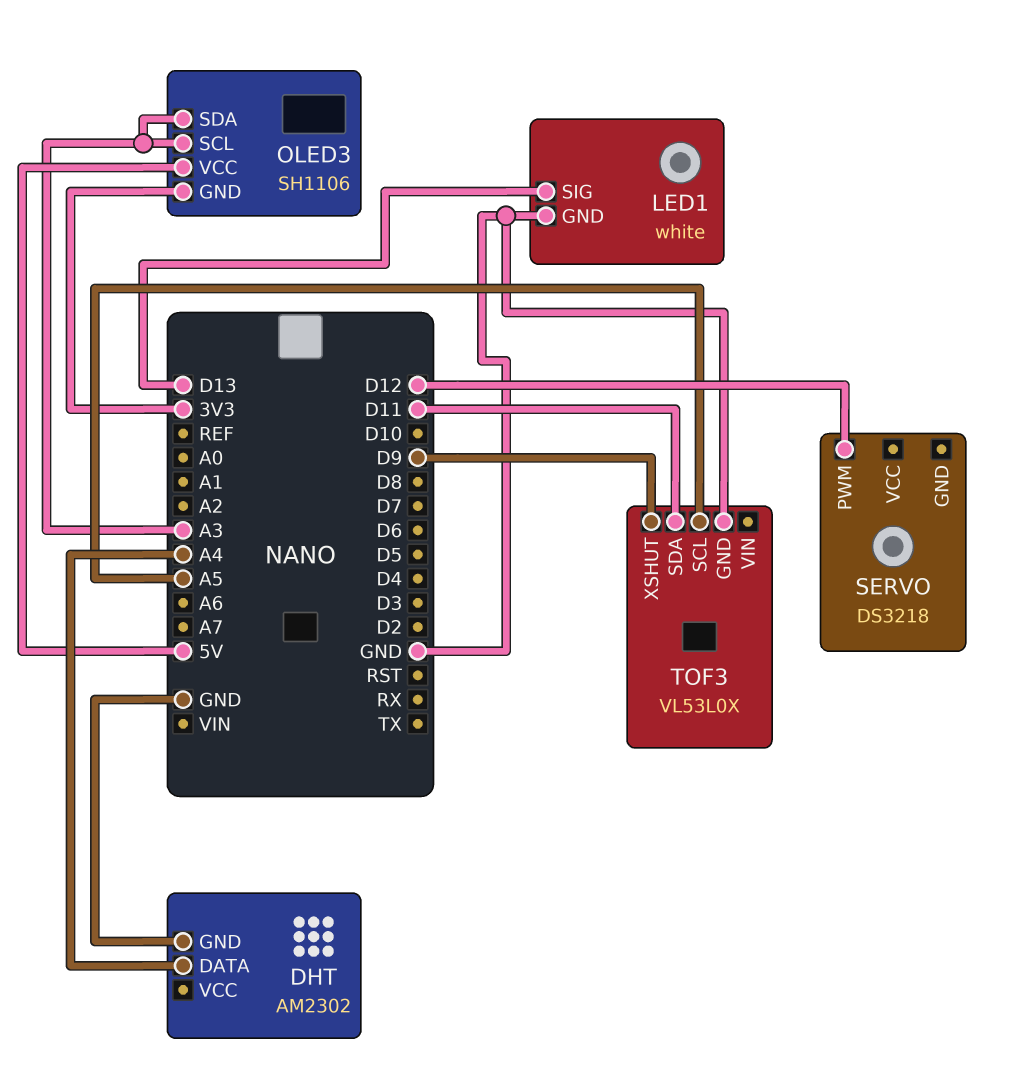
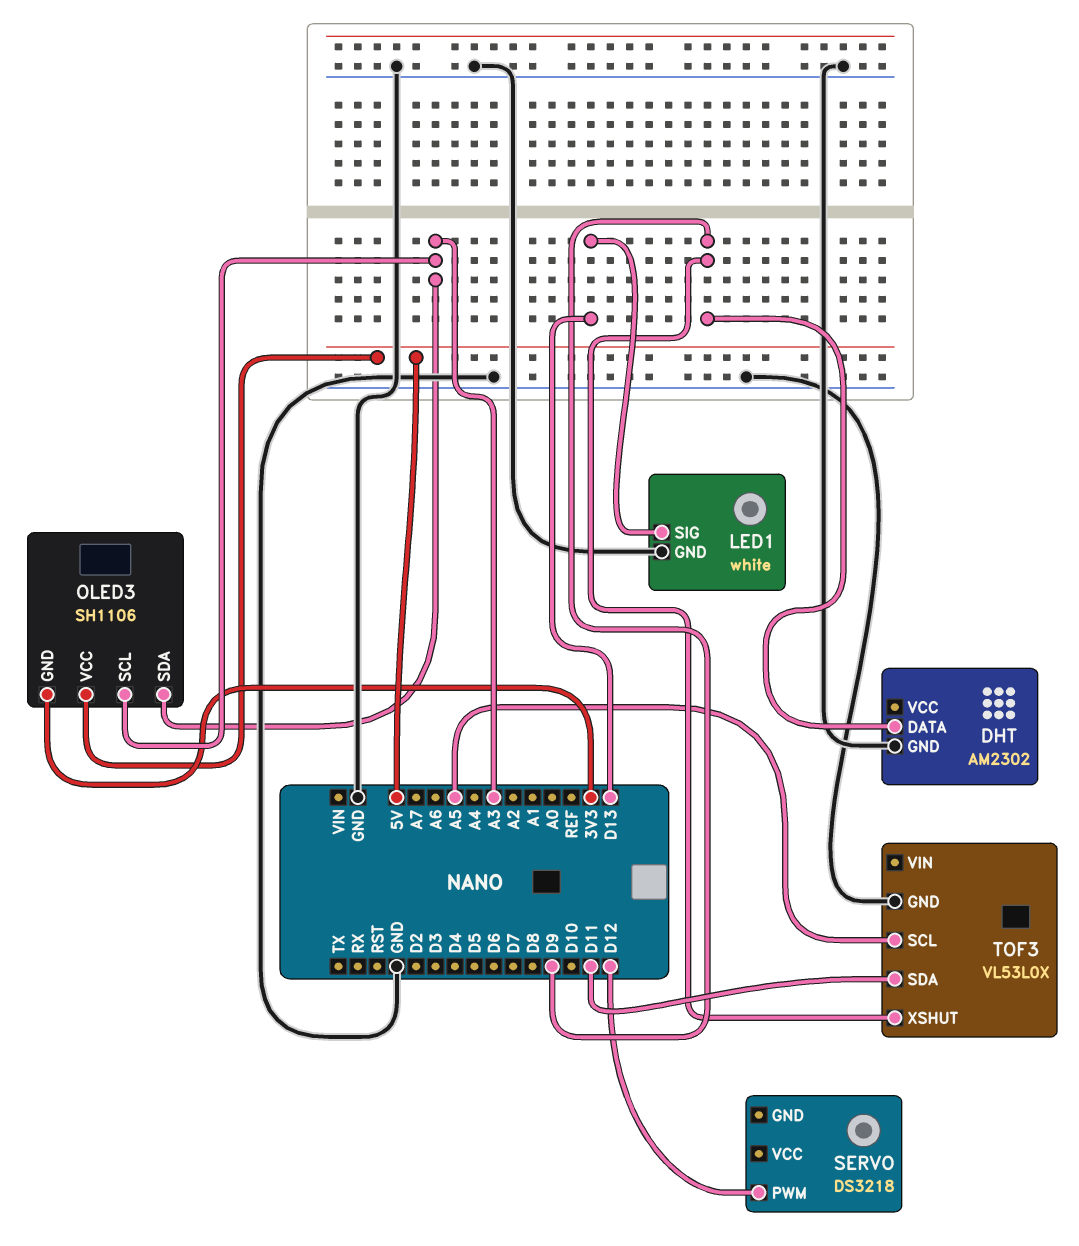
DHT pin DATA: A4 -> D9

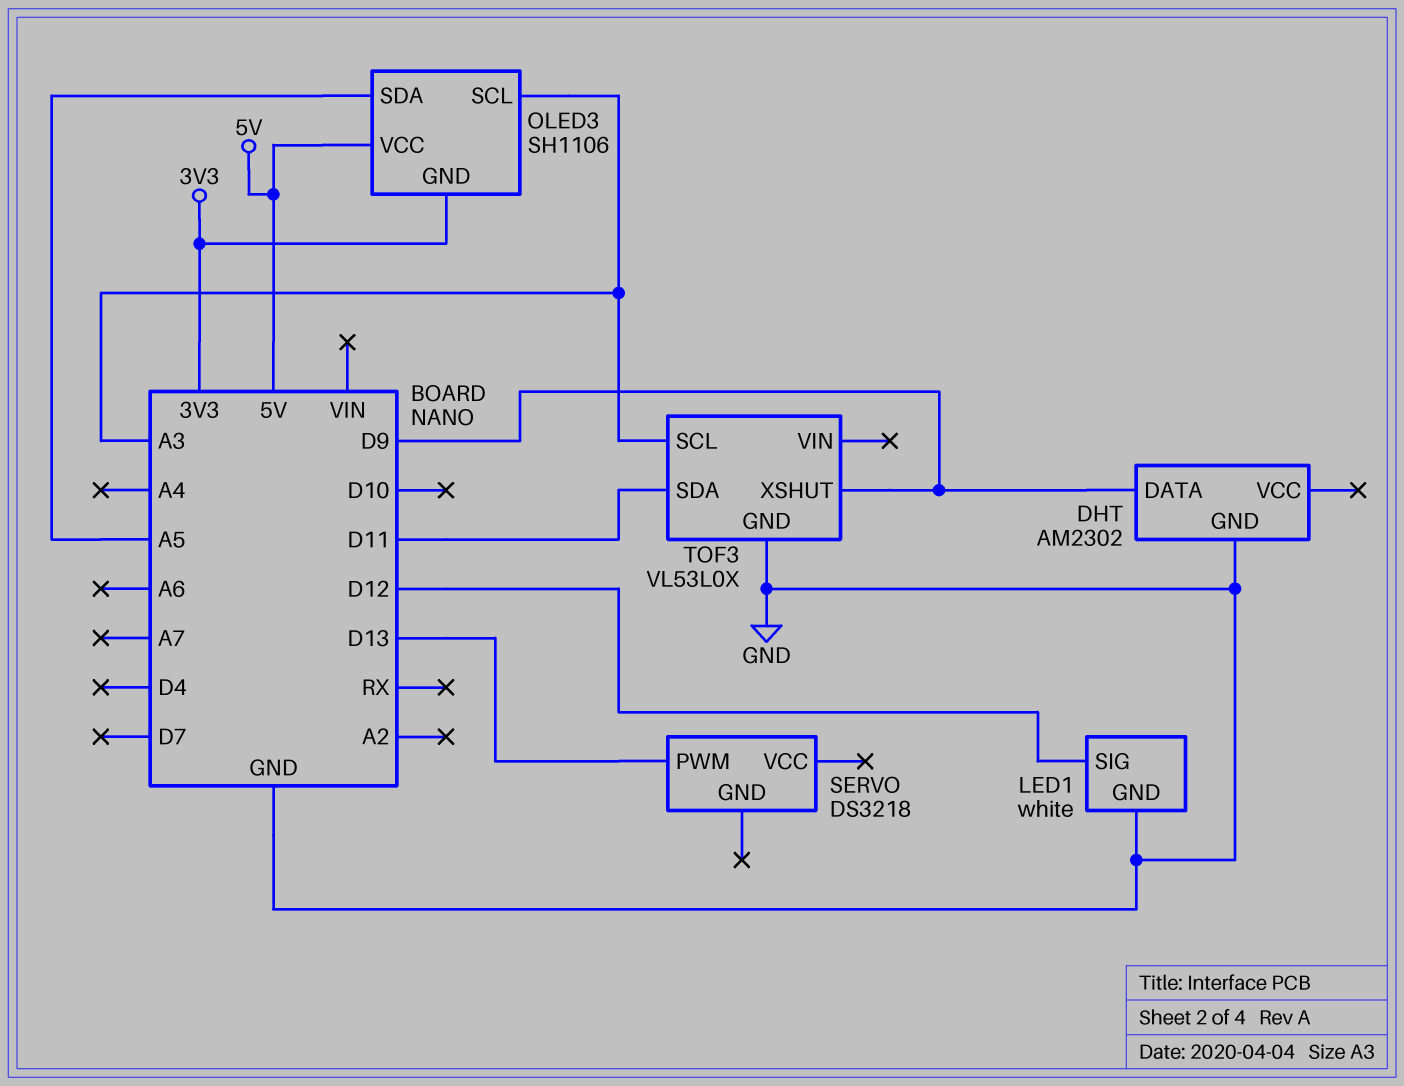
LED1 pin SIG: D13 -> D12
OLED3 pin SDA: A3 -> A5
SERVO pin PWM: D12 -> D13
TOF3 pin SCL: A5 -> A3

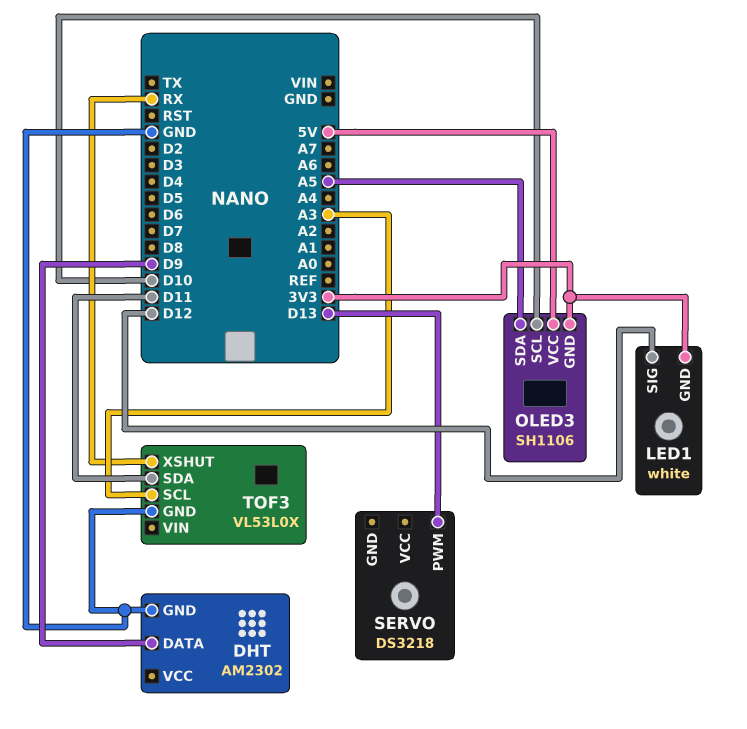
LED1 pin GND: GND -> 3V3
OLED3 pin SCL: A3 -> D10
TOF3 pin XSHUT: D9 -> RX

